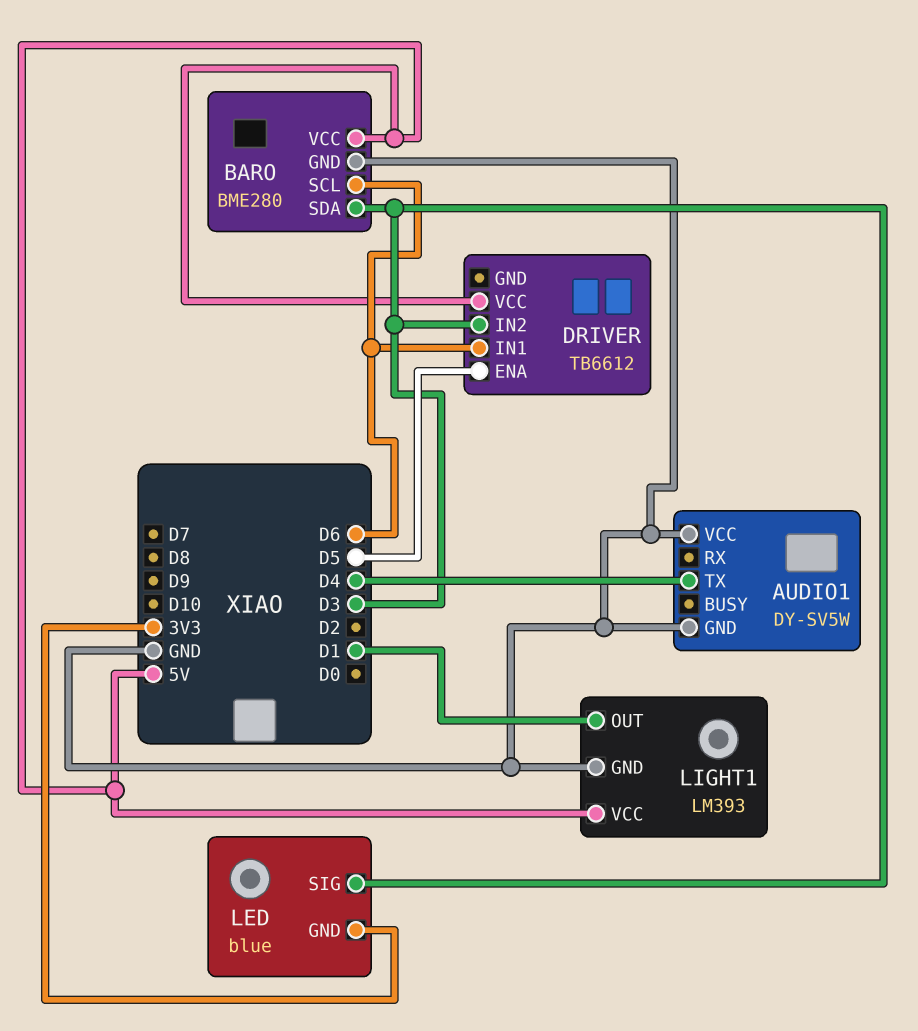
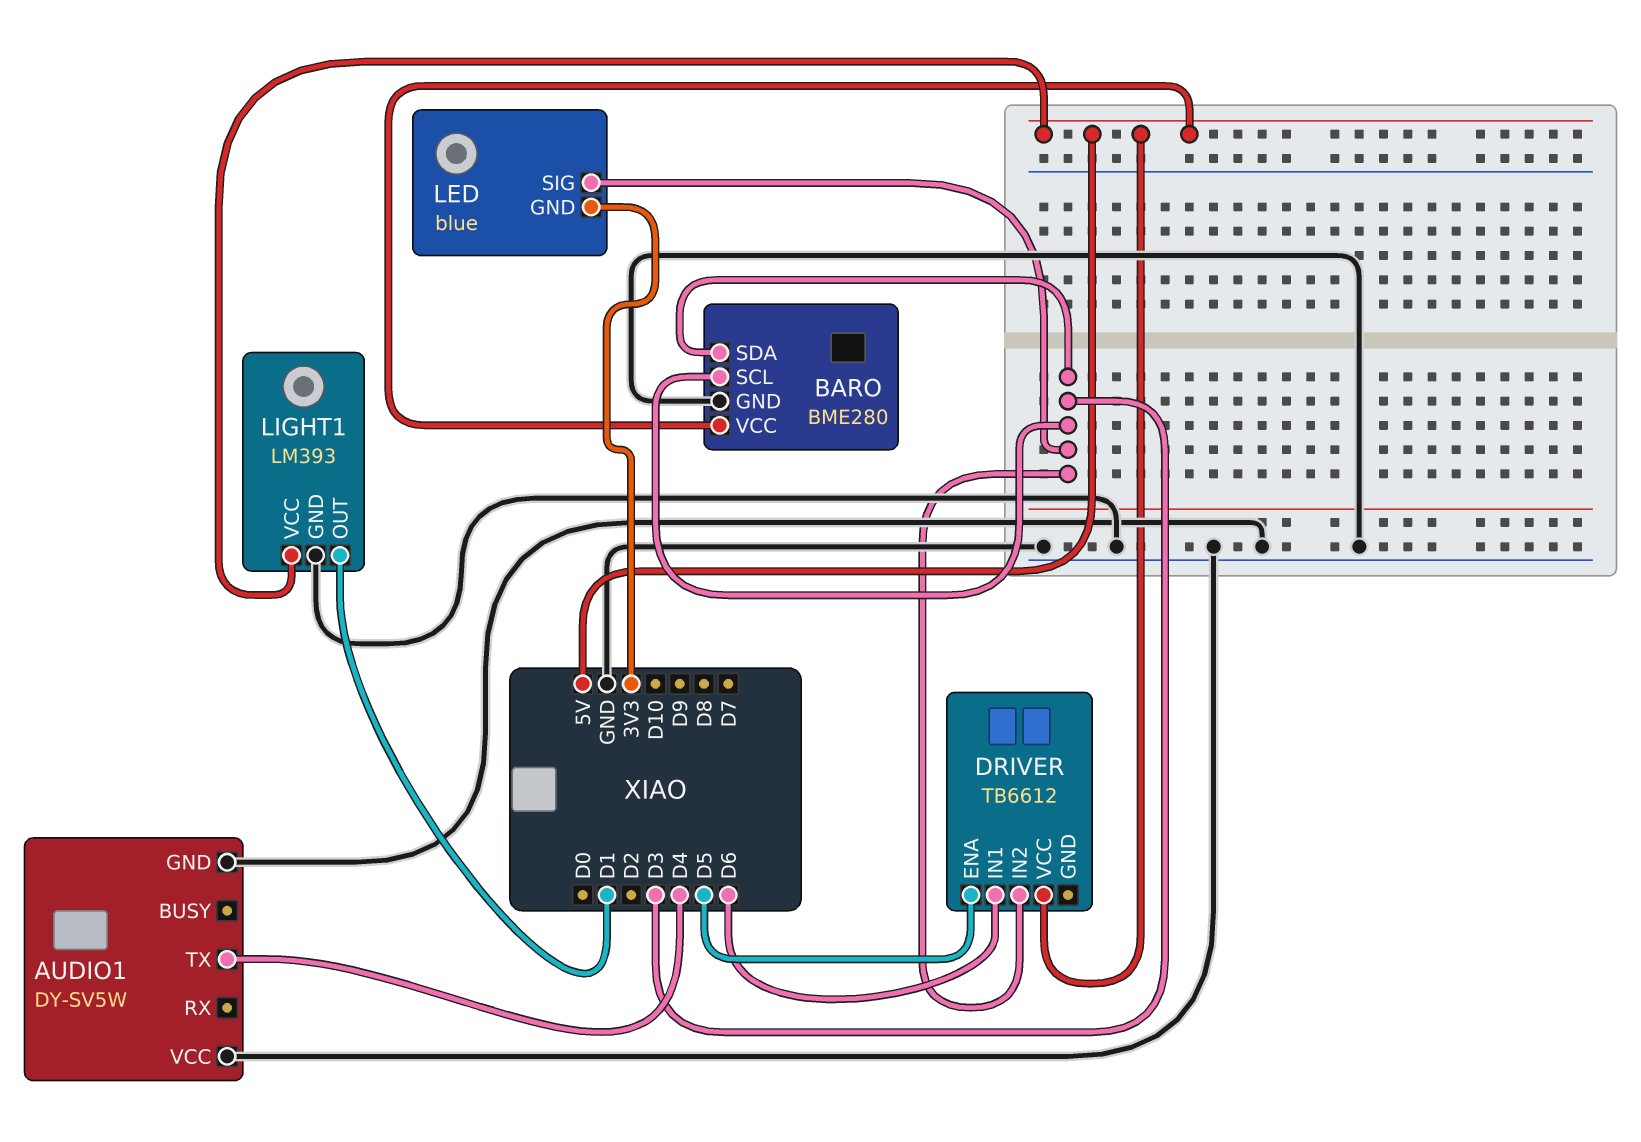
BARO pin SCL: D6 -> D3

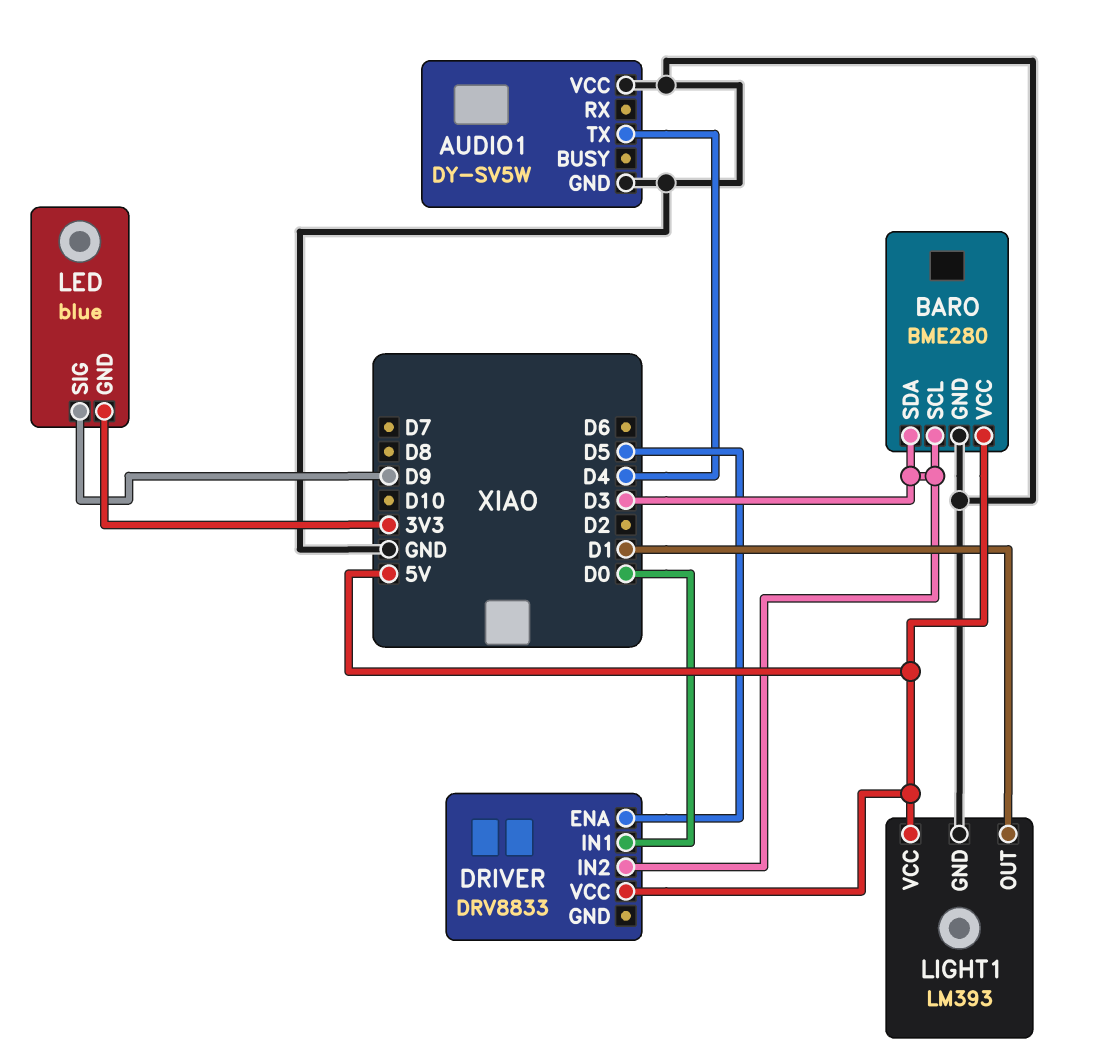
DRIVER: TB6612 -> DRV8833
DRIVER pin IN1: D6 -> D0
LED pin SIG: D3 -> D9

